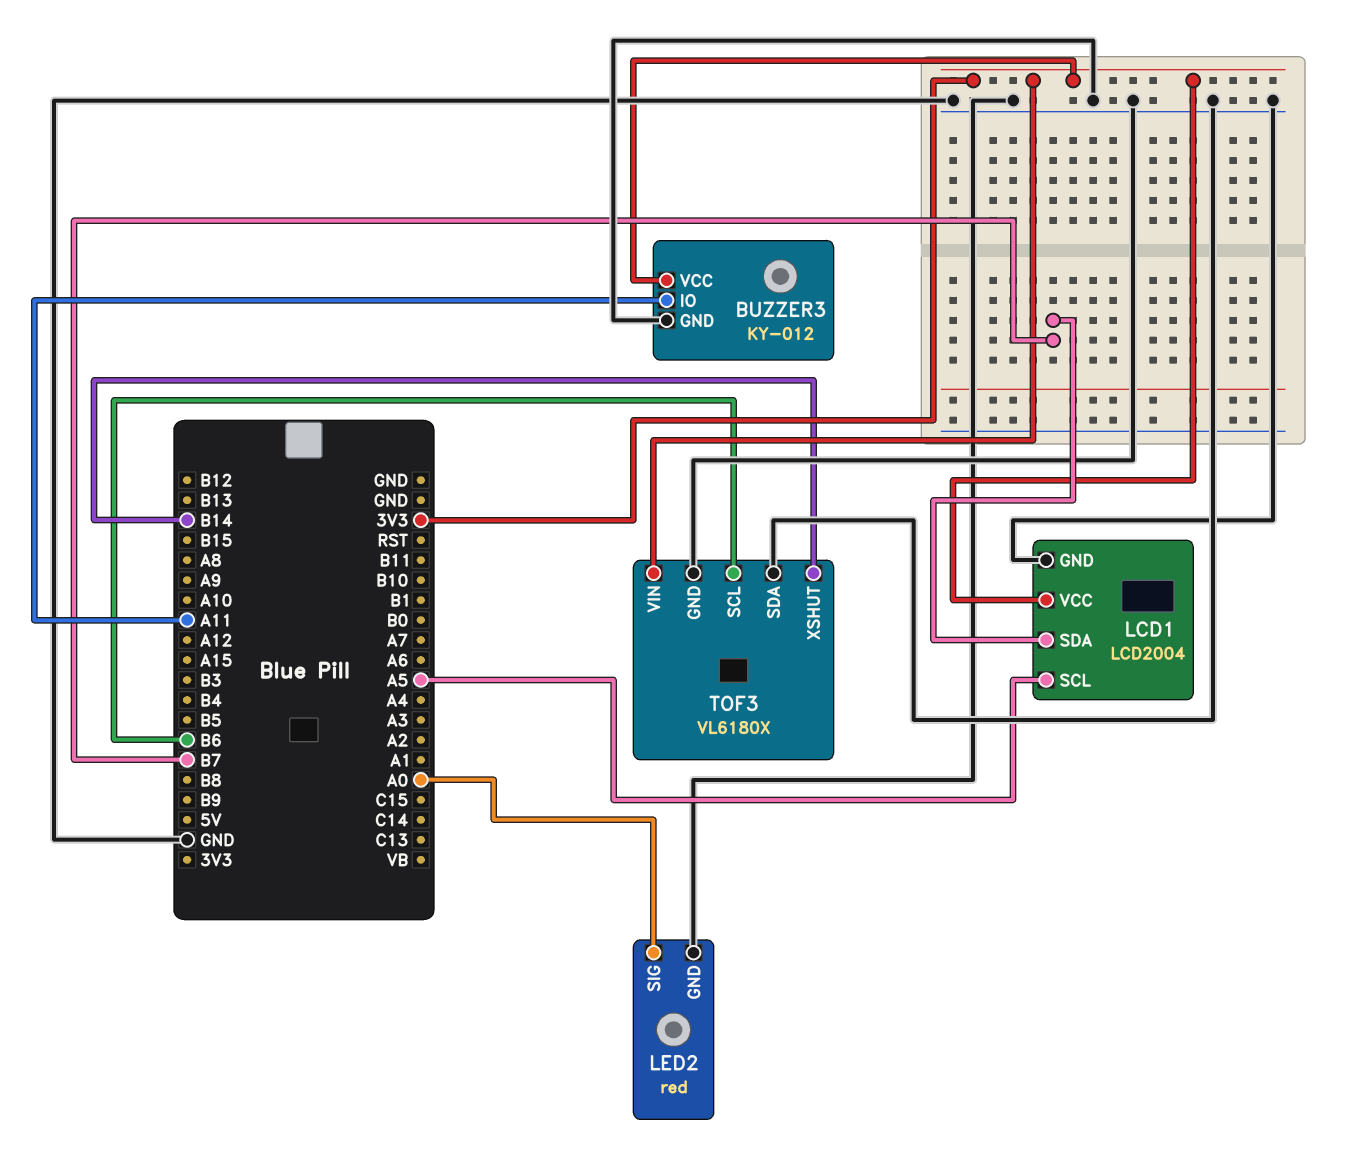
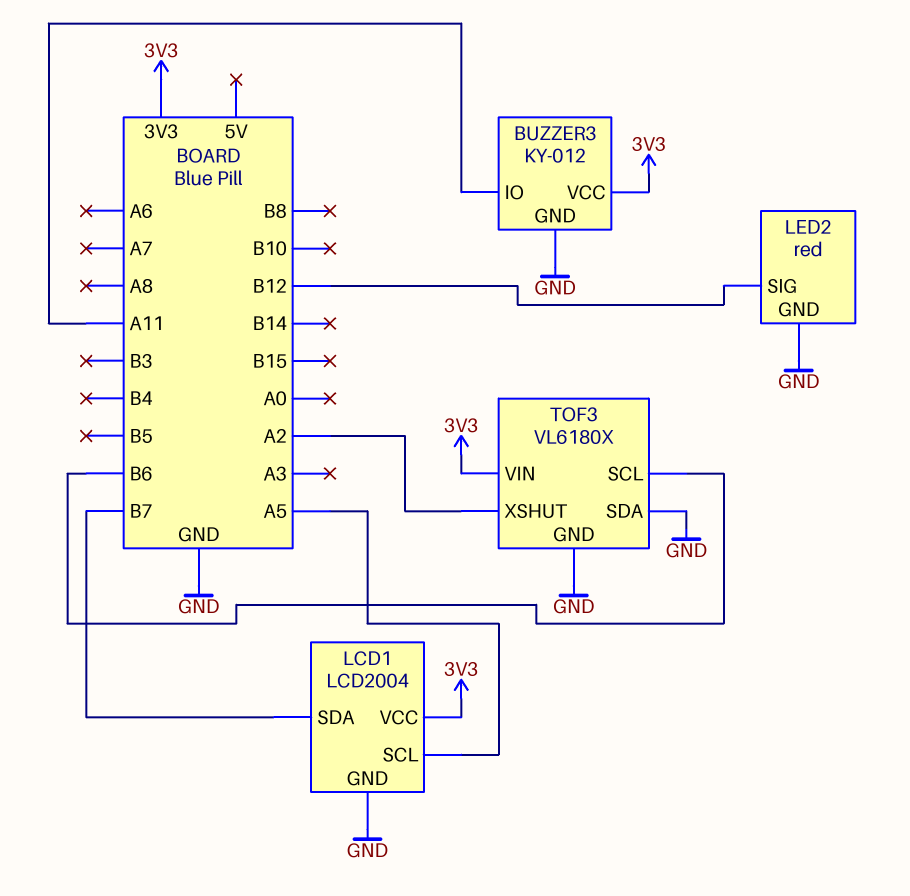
LED2 pin SIG: A0 -> B12
TOF3 pin XSHUT: B14 -> A2

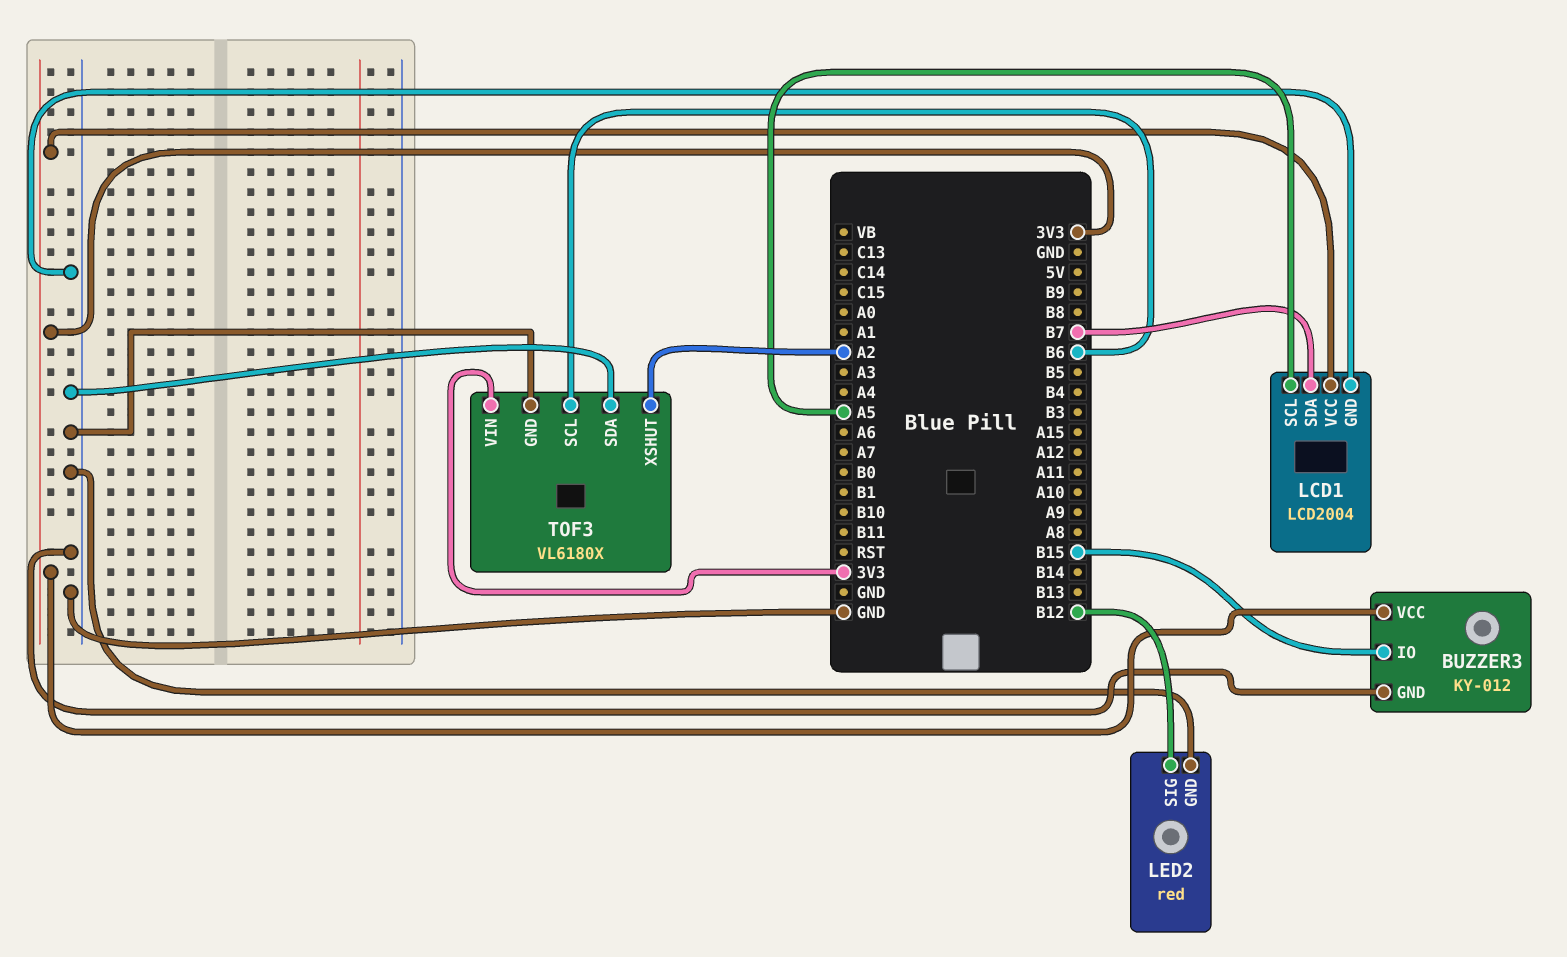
BUZZER3 pin IO: A11 -> B15

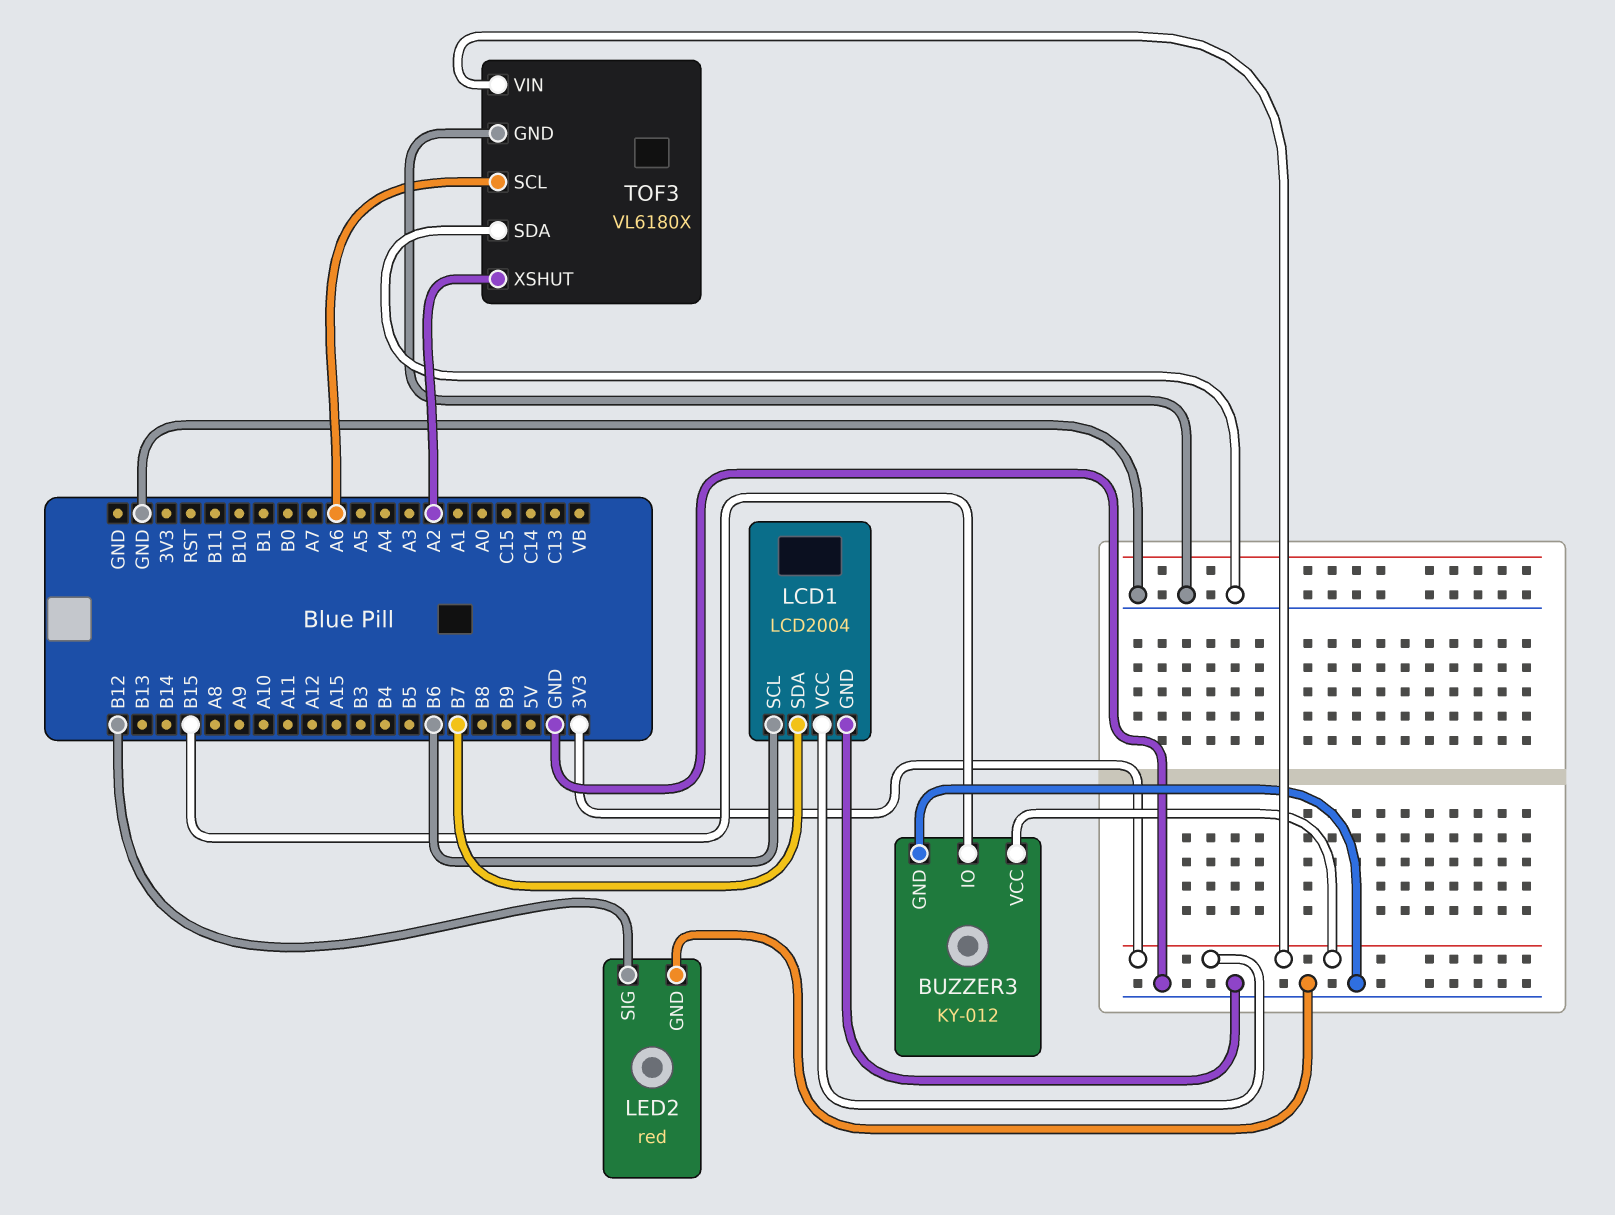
LCD1 pin SCL: A5 -> B6
TOF3 pin SCL: B6 -> A6

